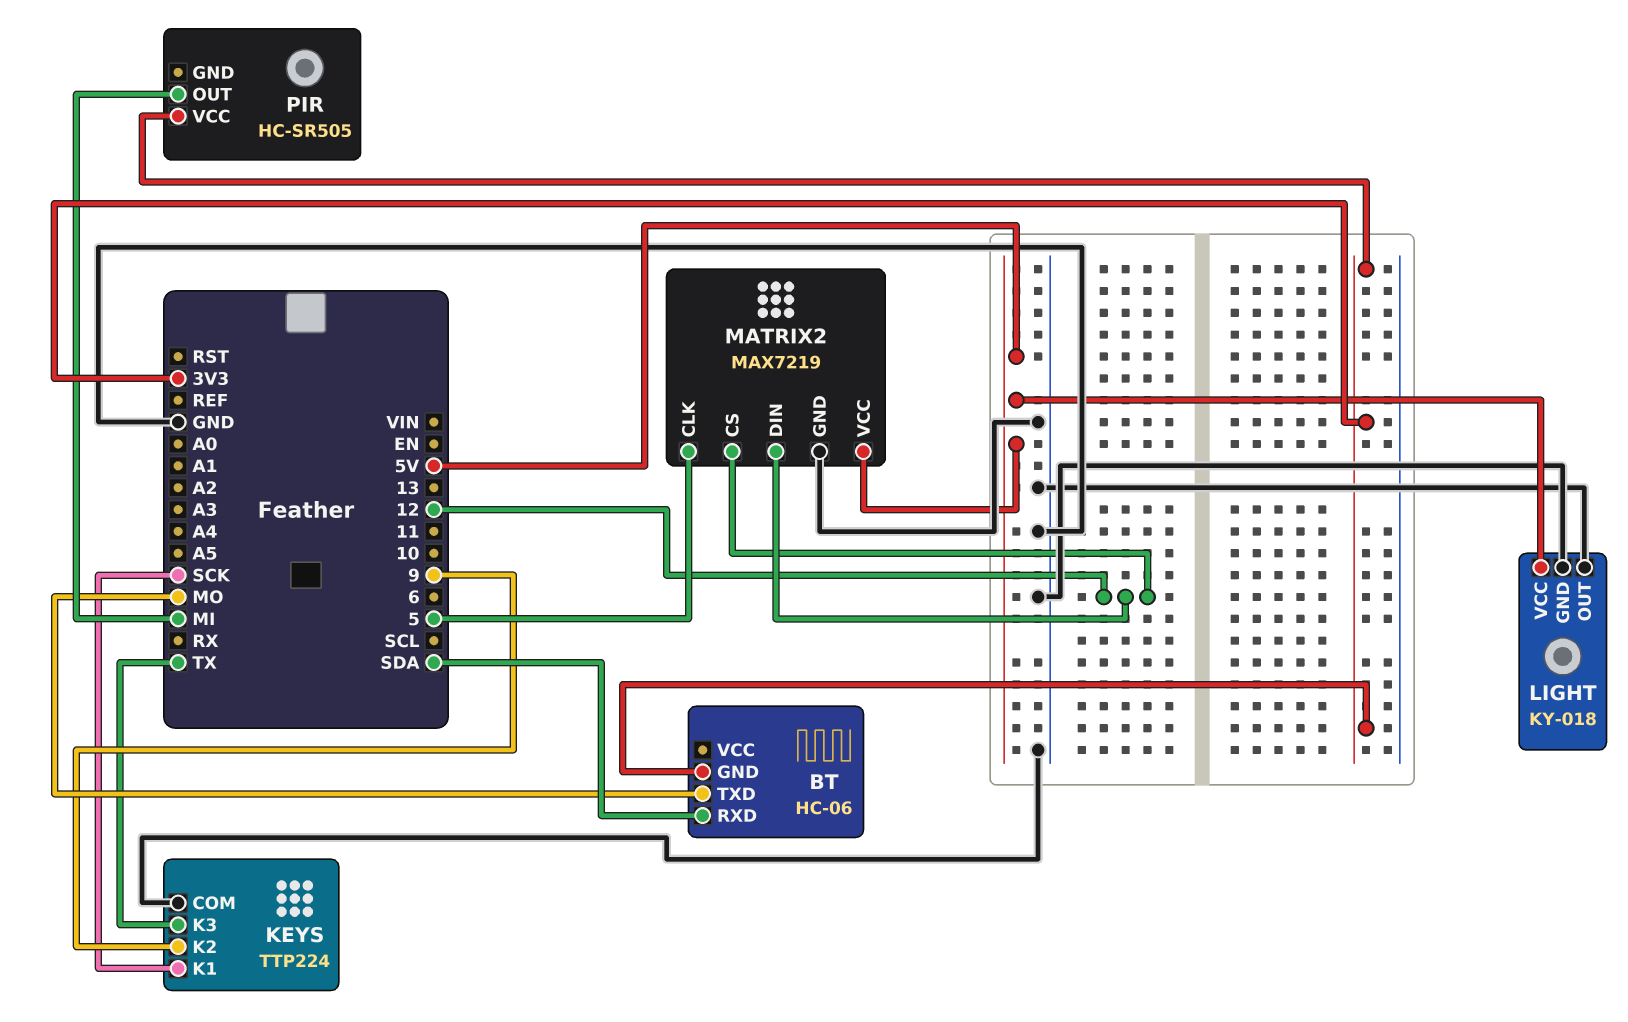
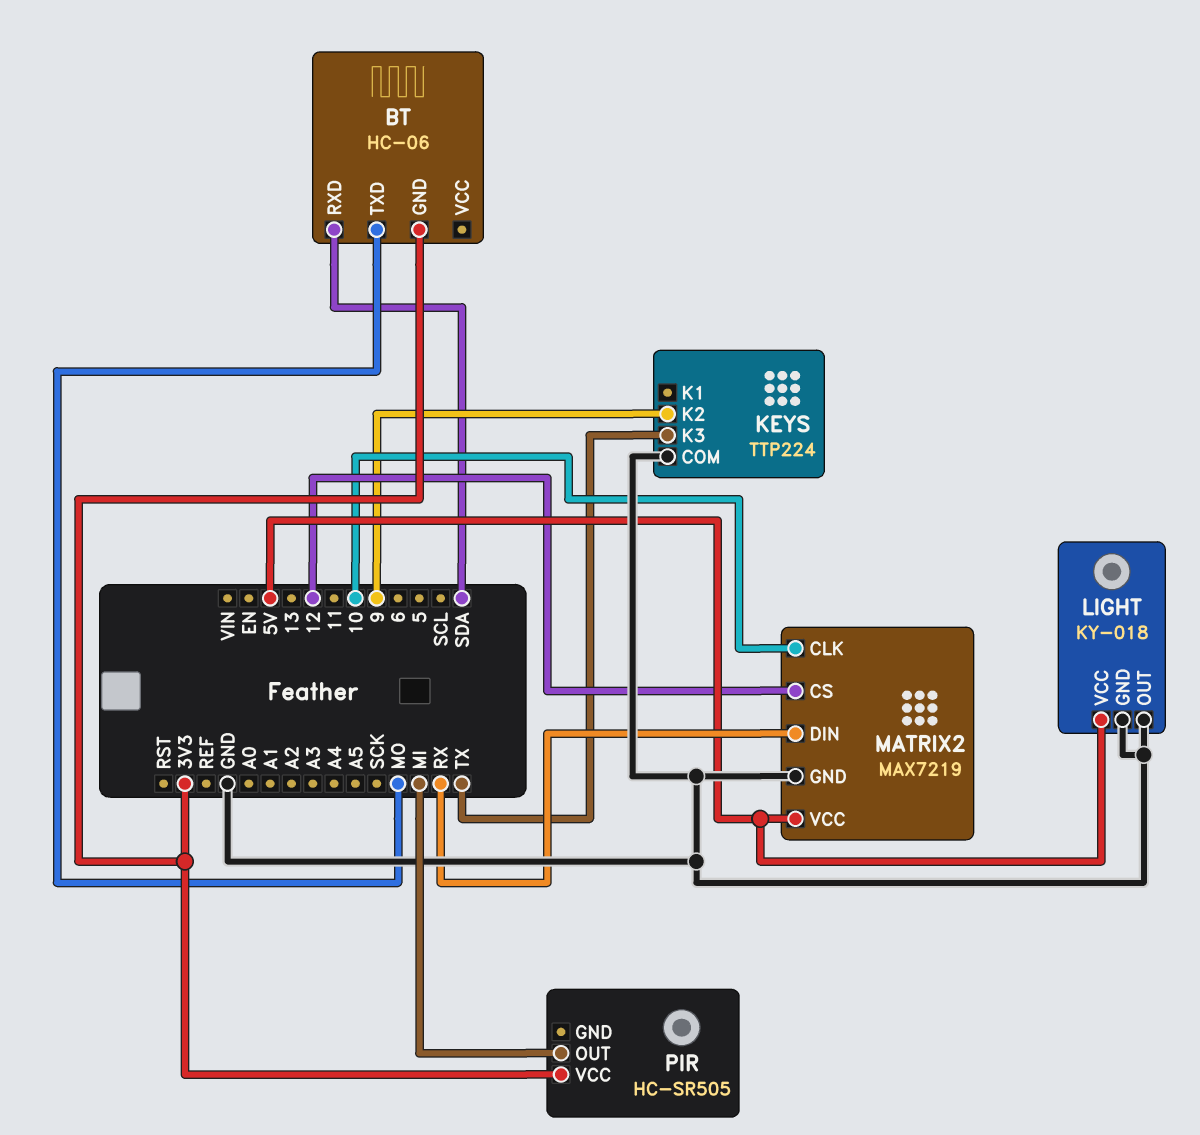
KEYS pin K1: SCK -> none
MATRIX2 pin CLK: 5 -> 10
MATRIX2 pin DIN: 12 -> RX

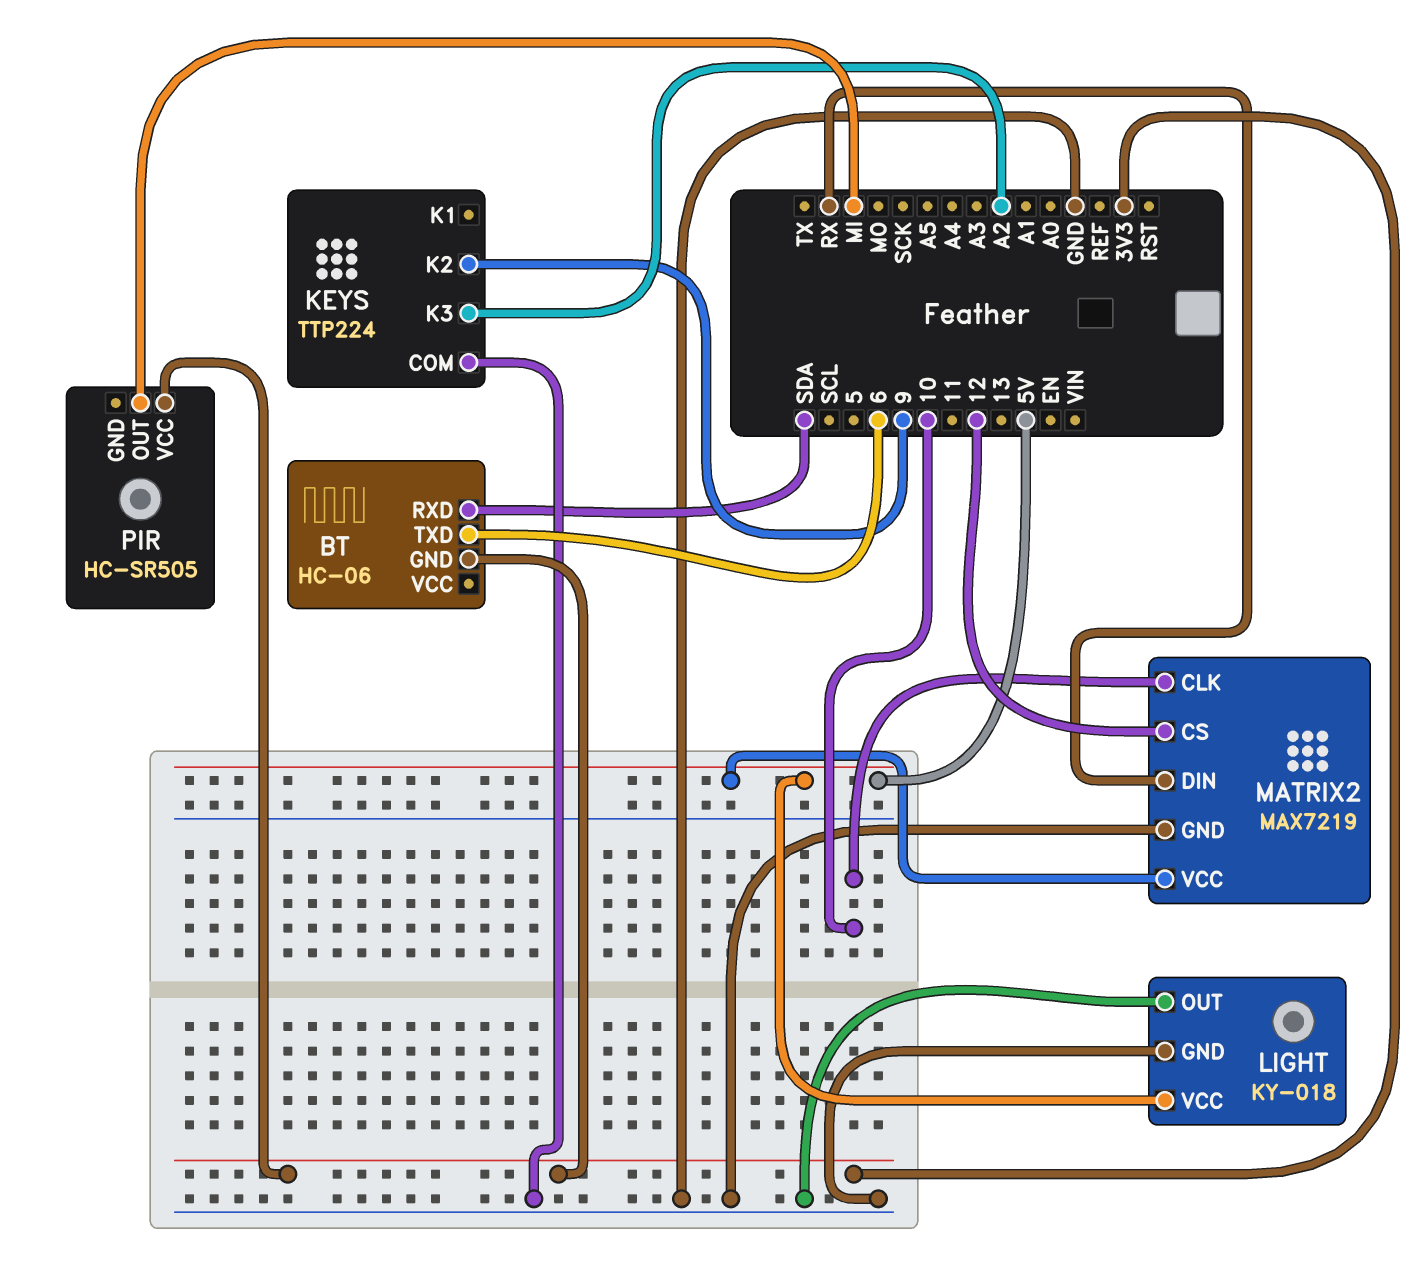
BT pin TXD: MO -> 6
KEYS pin K3: TX -> A2

